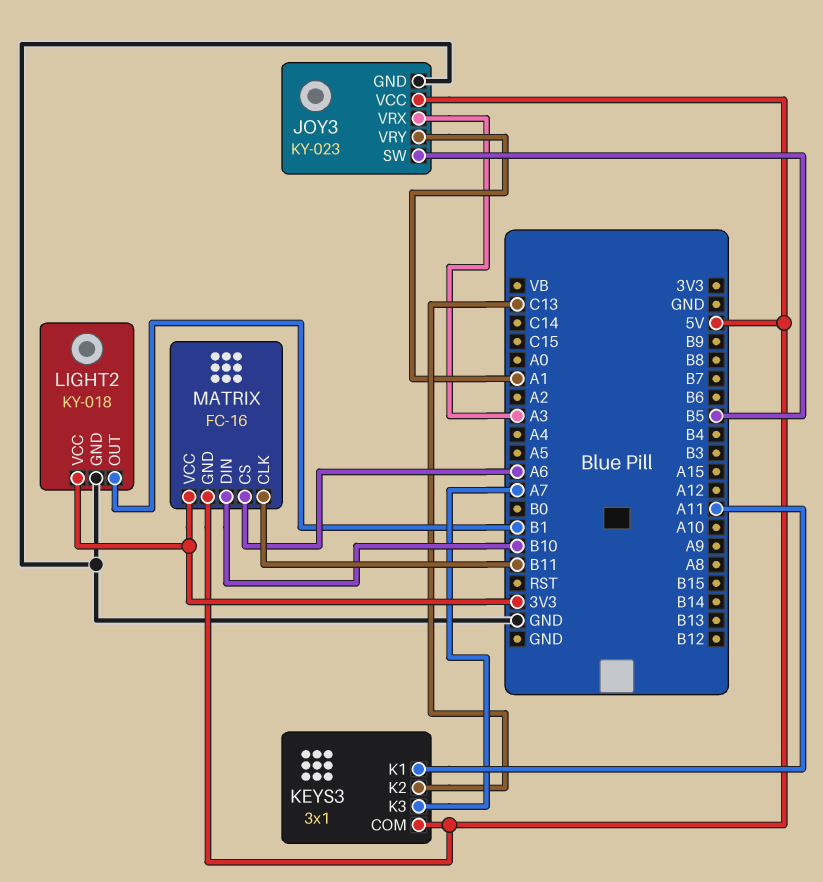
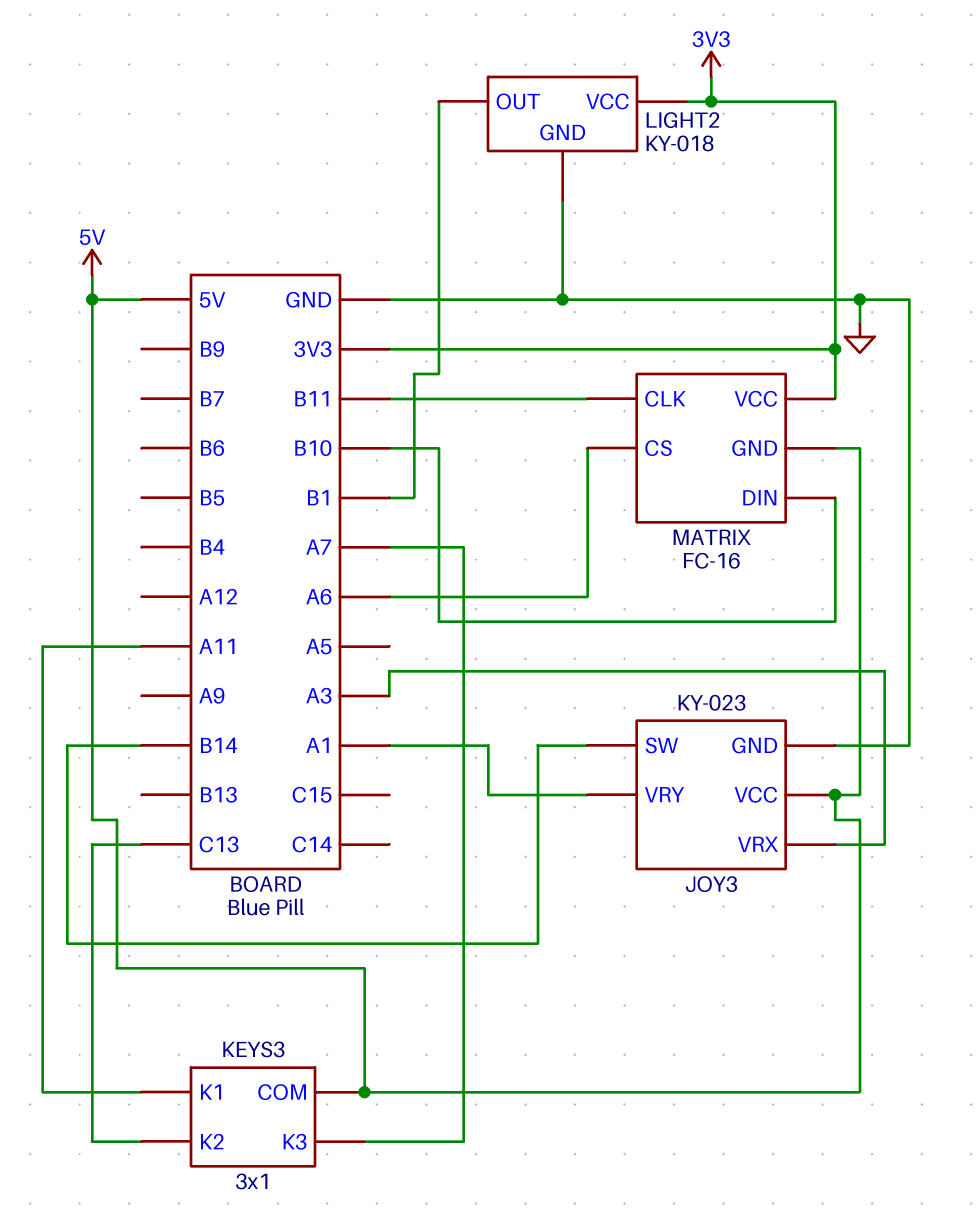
JOY3 pin SW: B5 -> B14

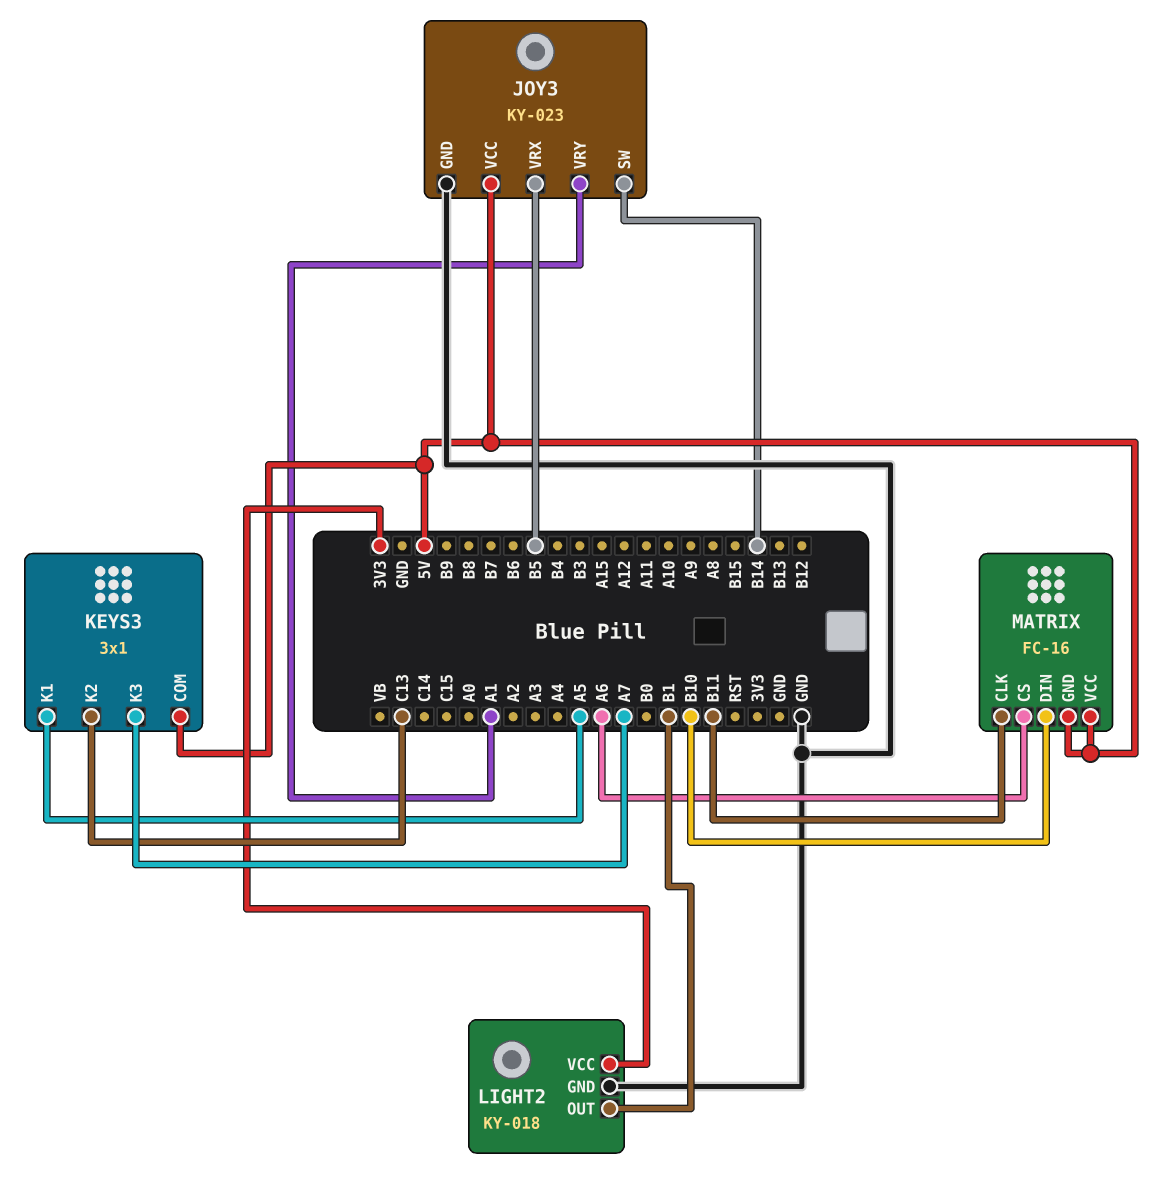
JOY3 pin VRX: A3 -> B5
KEYS3 pin K1: A11 -> A5
MATRIX pin VCC: 3V3 -> 5V

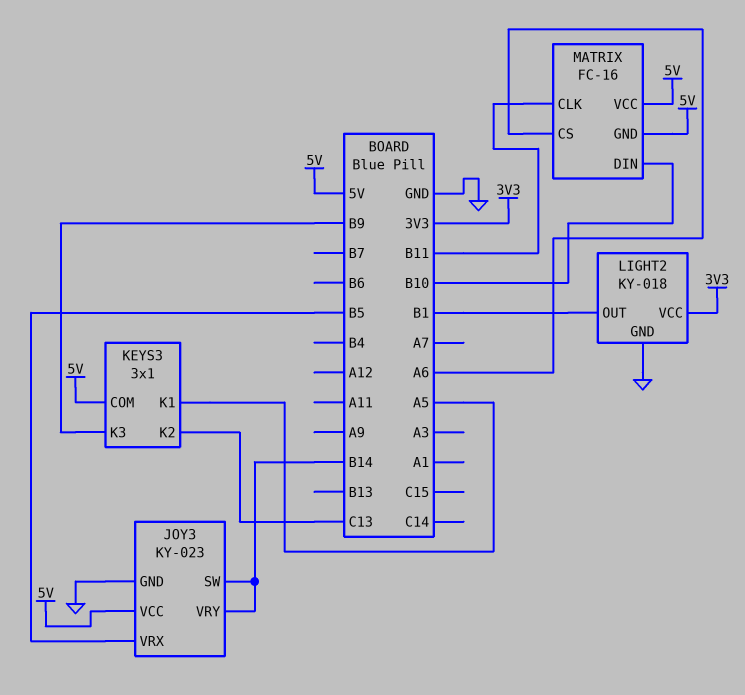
JOY3 pin VRY: A1 -> B14
KEYS3 pin K3: A7 -> B9

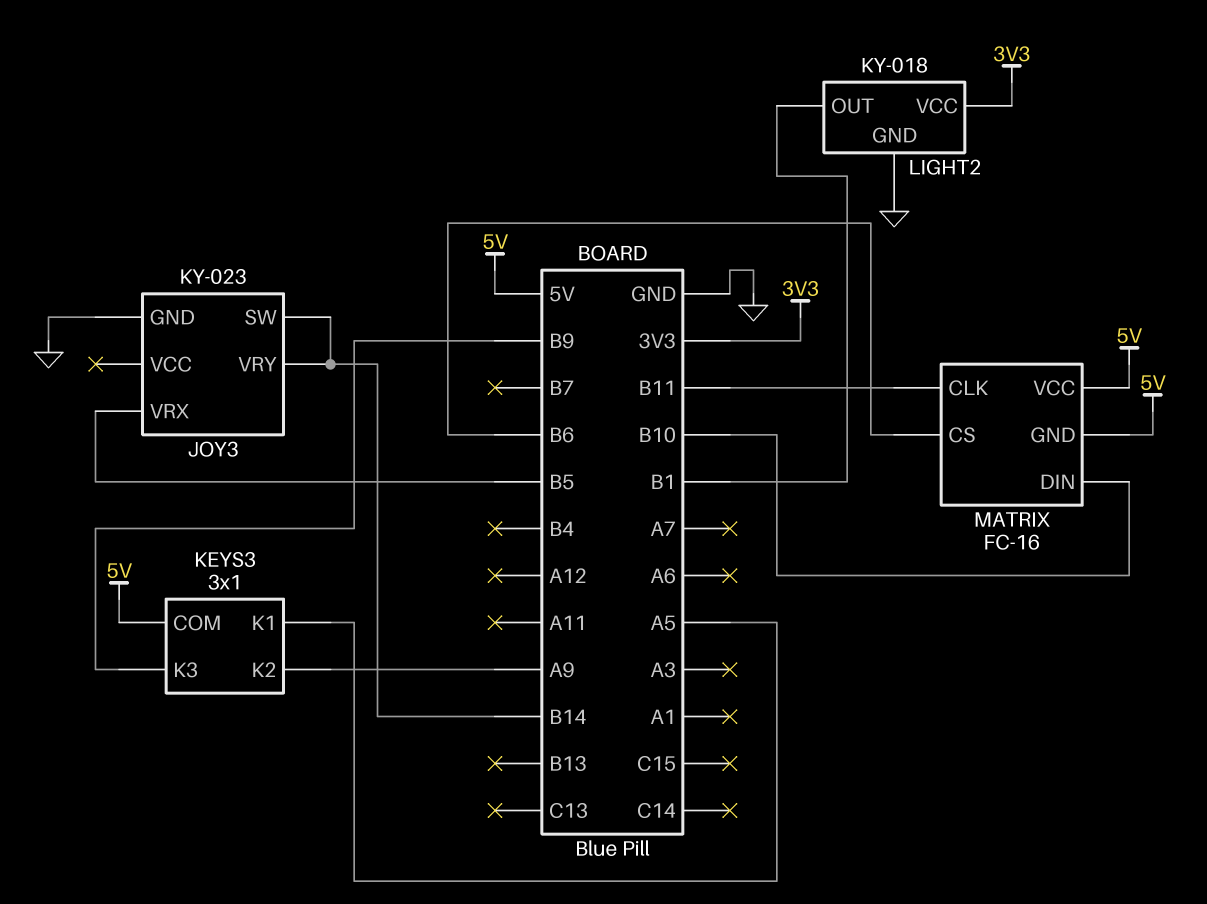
JOY3 pin VCC: 5V -> none
KEYS3 pin K2: C13 -> A9
MATRIX pin CS: A6 -> B6

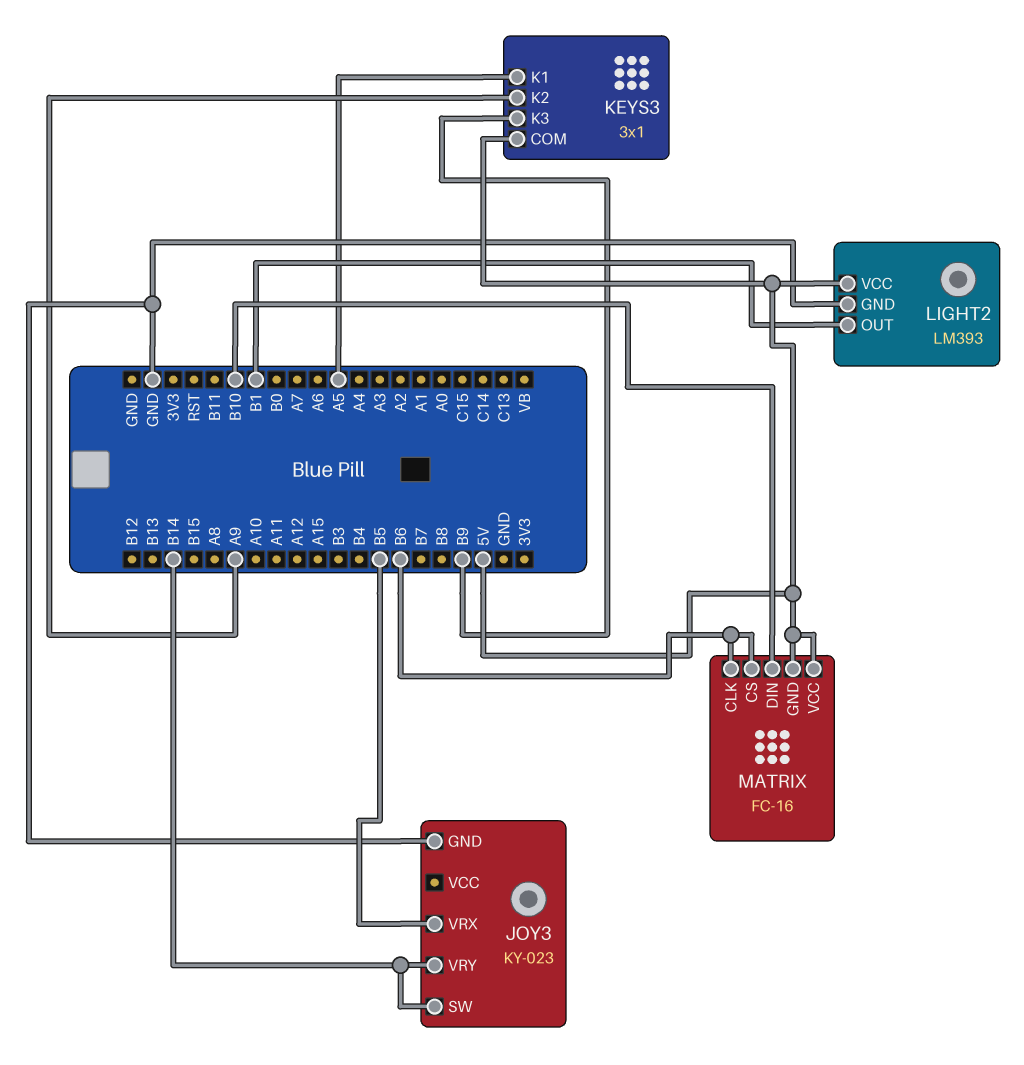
LIGHT2: KY-018 -> LM393
LIGHT2 pin VCC: 3V3 -> 5V
MATRIX pin CLK: B11 -> B6

